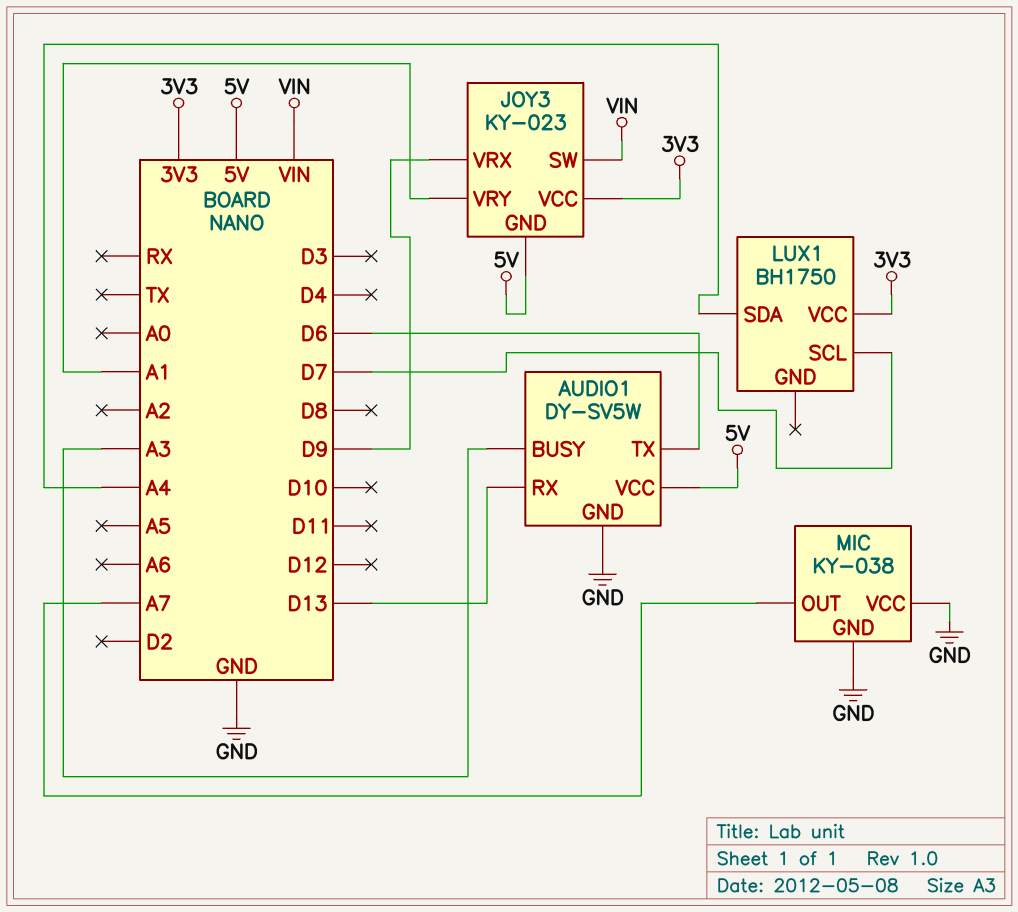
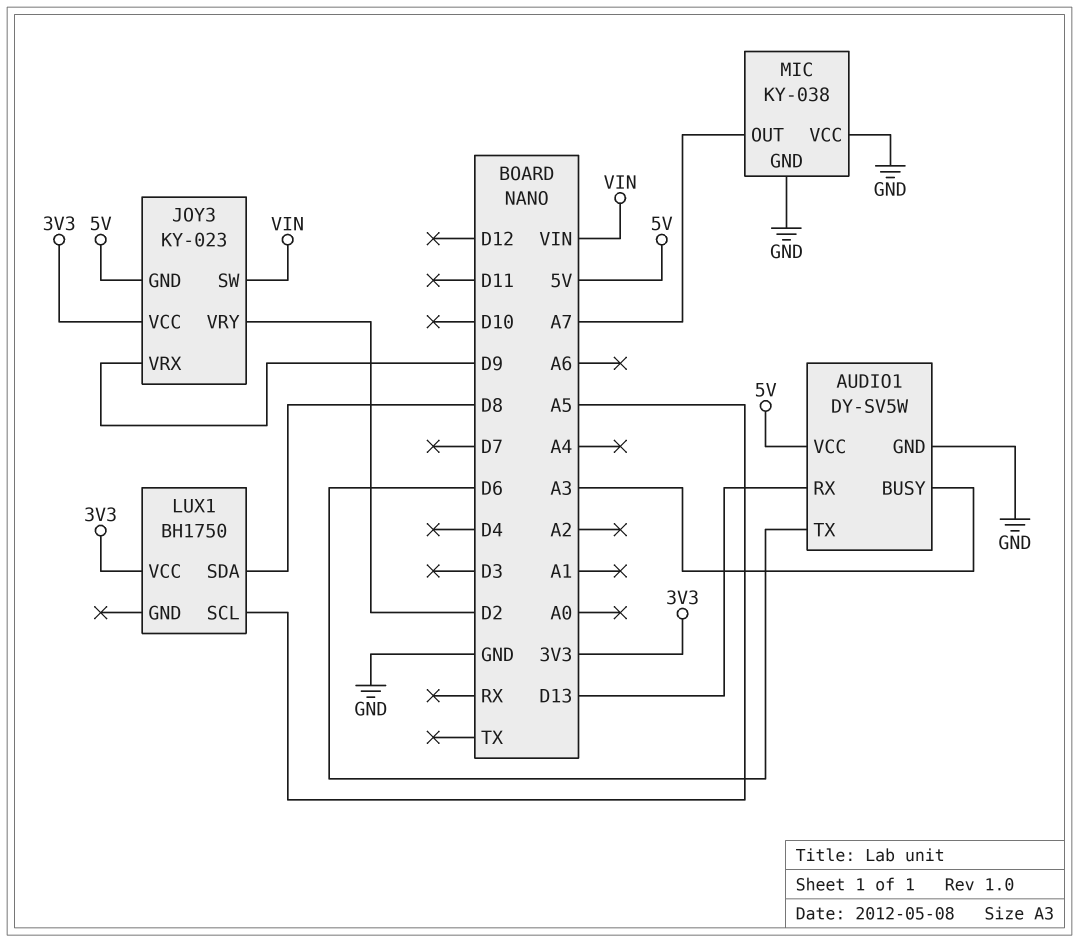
JOY3 pin VRY: A1 -> D2
LUX1 pin SCL: D7 -> A5
LUX1 pin SDA: A4 -> D8

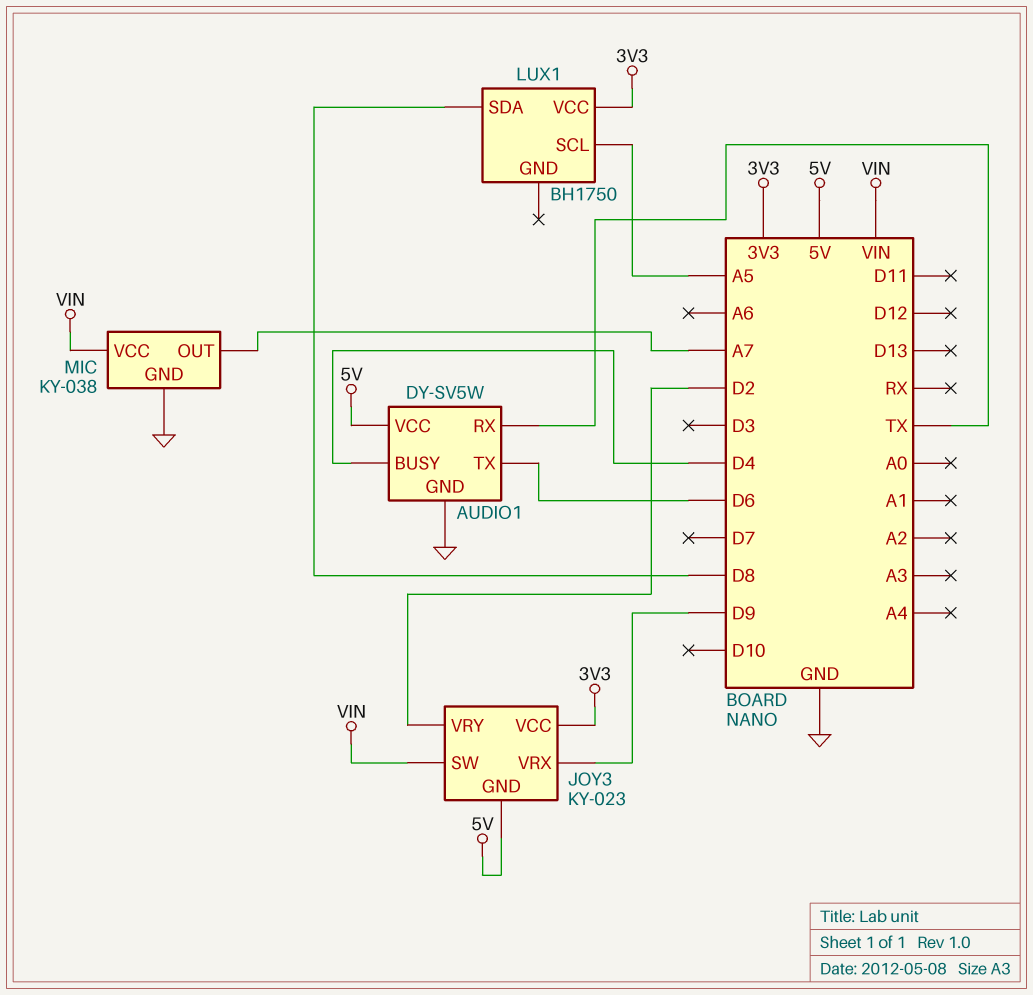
AUDIO1 pin BUSY: A3 -> D4
AUDIO1 pin RX: D13 -> TX
MIC pin VCC: GND -> VIN

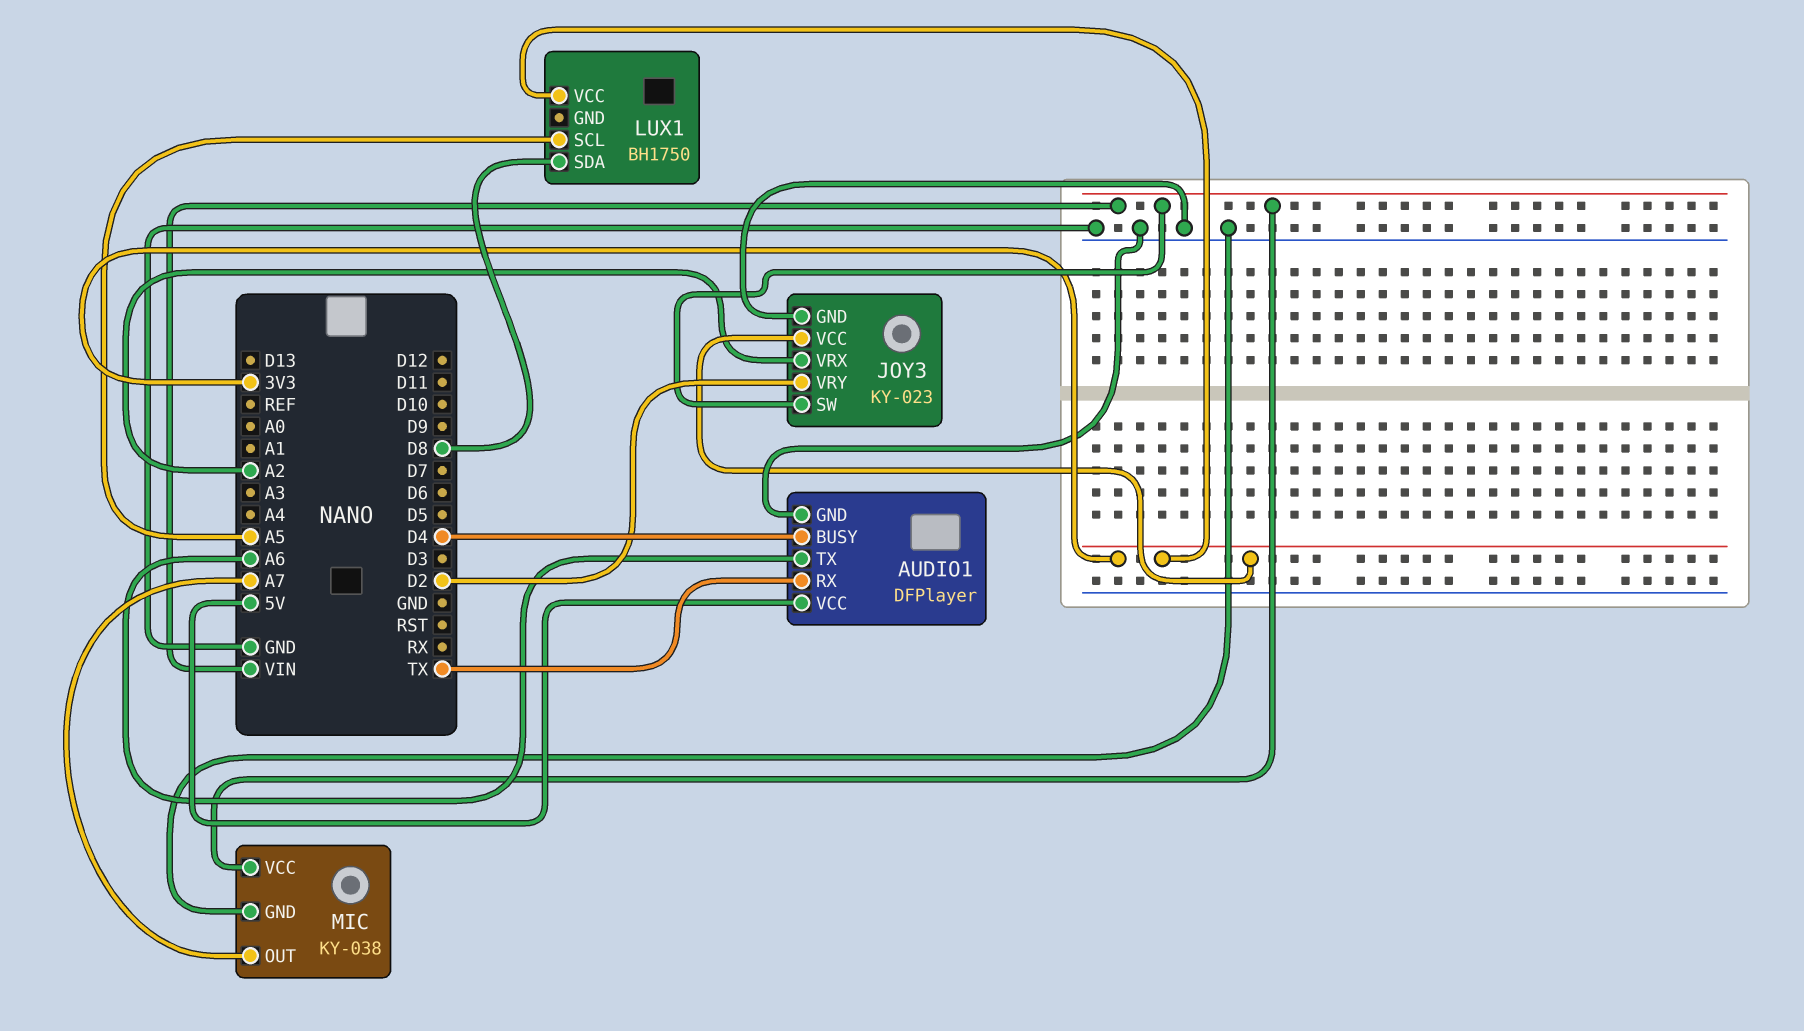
AUDIO1: DY-SV5W -> DFPlayer
AUDIO1 pin TX: D6 -> A6
JOY3 pin GND: 5V -> GND
JOY3 pin VRX: D9 -> A2

